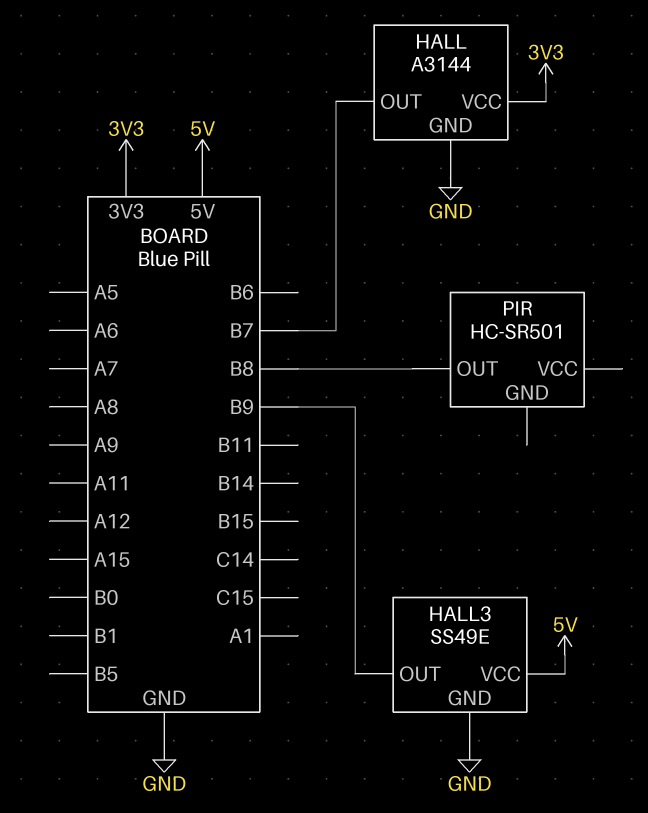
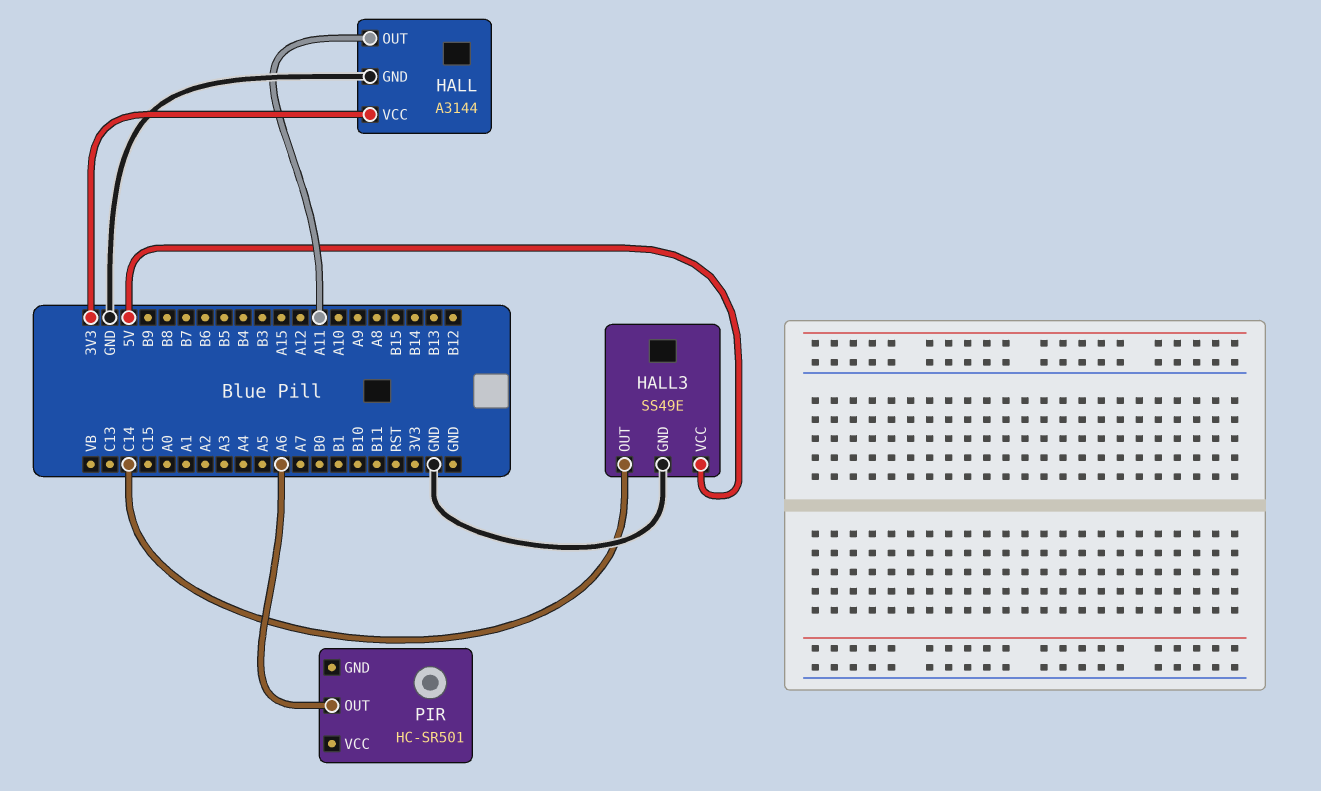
HALL pin OUT: B7 -> A11
HALL3 pin OUT: B9 -> C14
PIR pin OUT: B8 -> A6

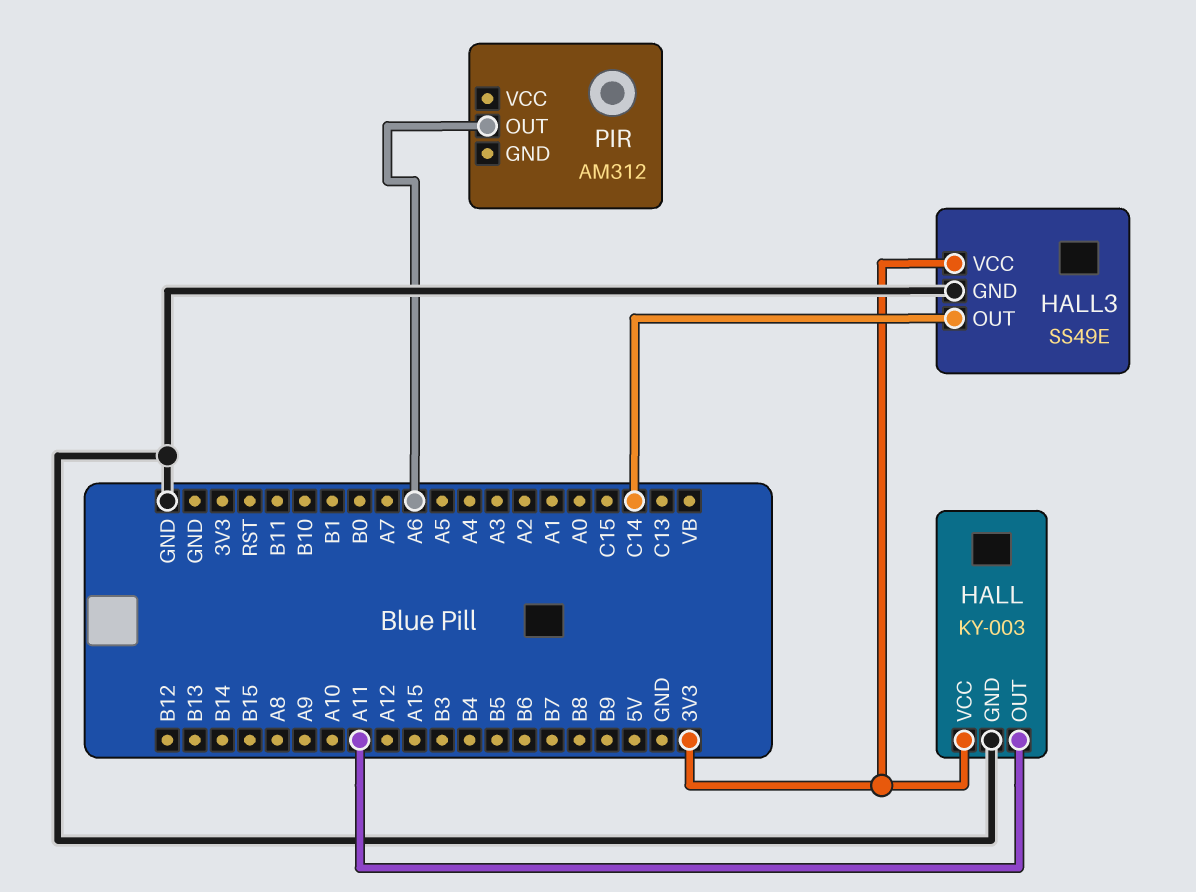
HALL: A3144 -> KY-003
HALL3 pin VCC: 5V -> 3V3
PIR: HC-SR501 -> AM312

